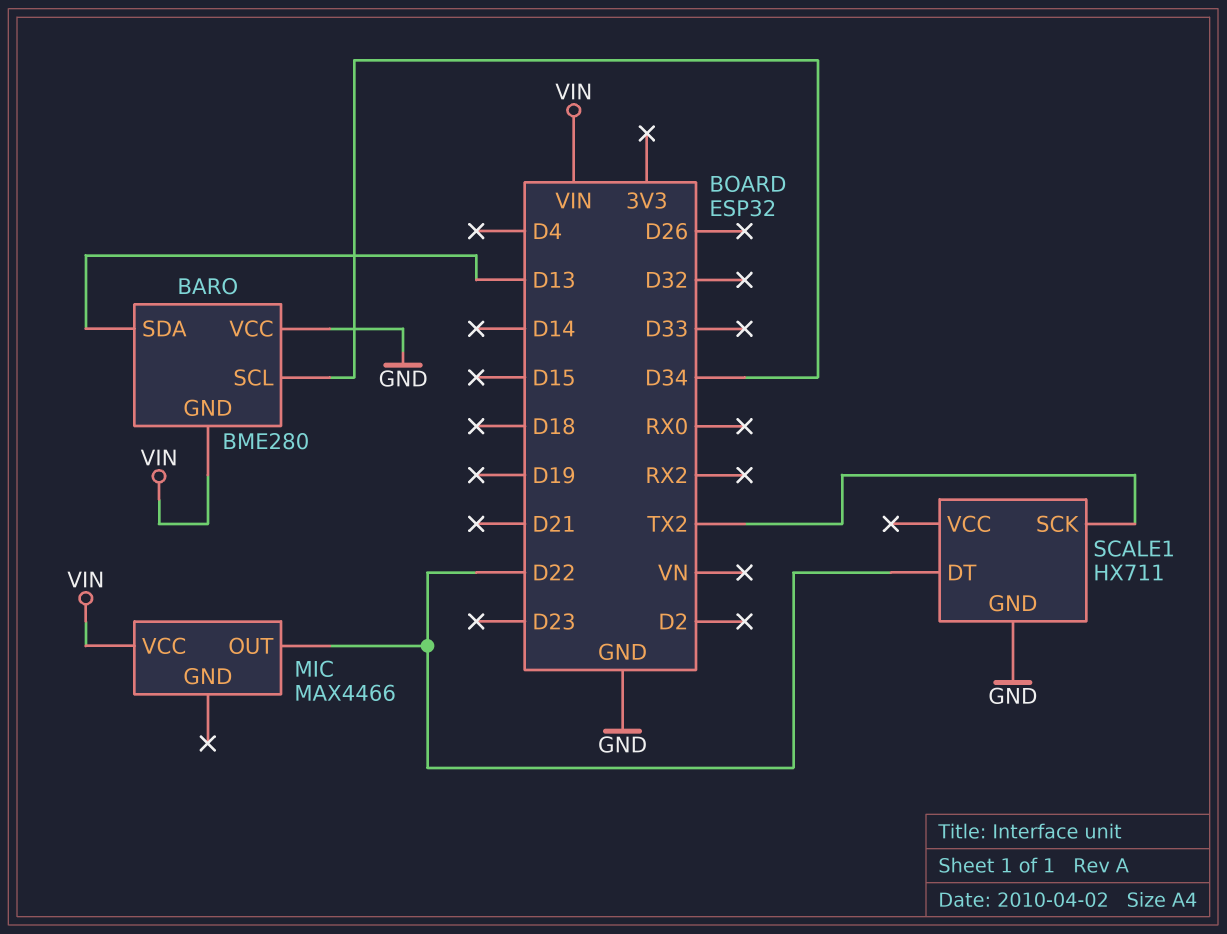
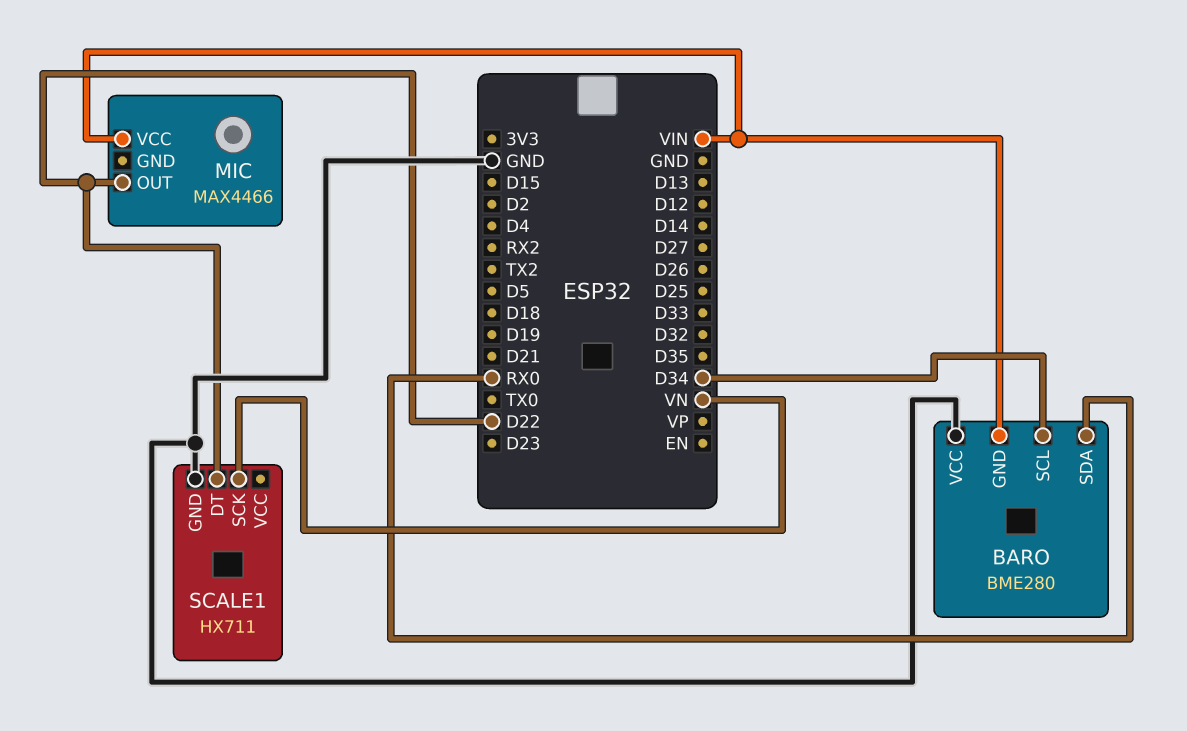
BARO pin SDA: D13 -> RX0
SCALE1 pin SCK: TX2 -> VN

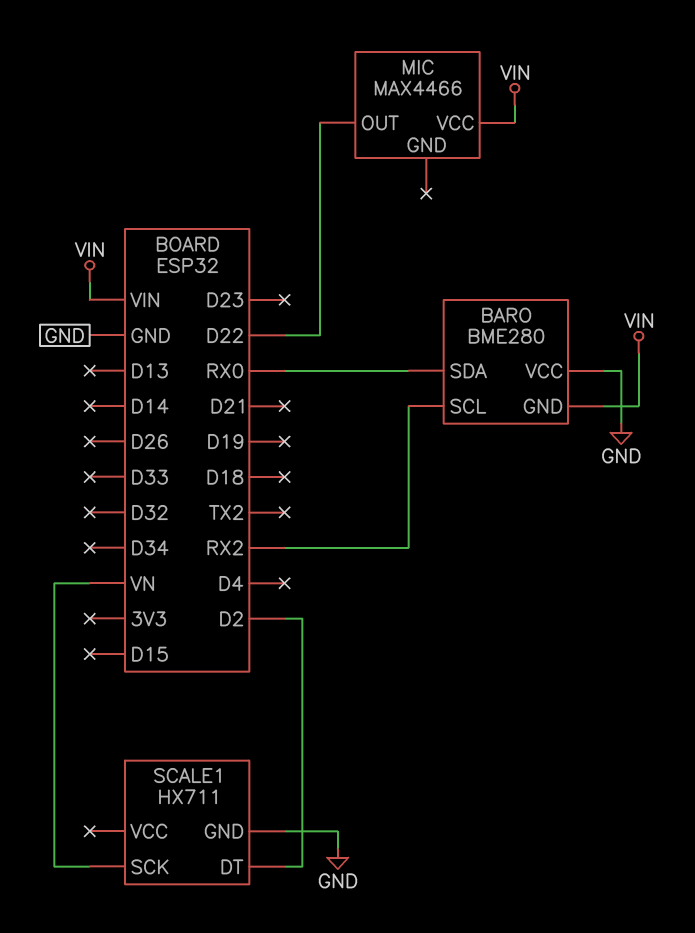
BARO pin SCL: D34 -> RX2
SCALE1 pin DT: D22 -> D2

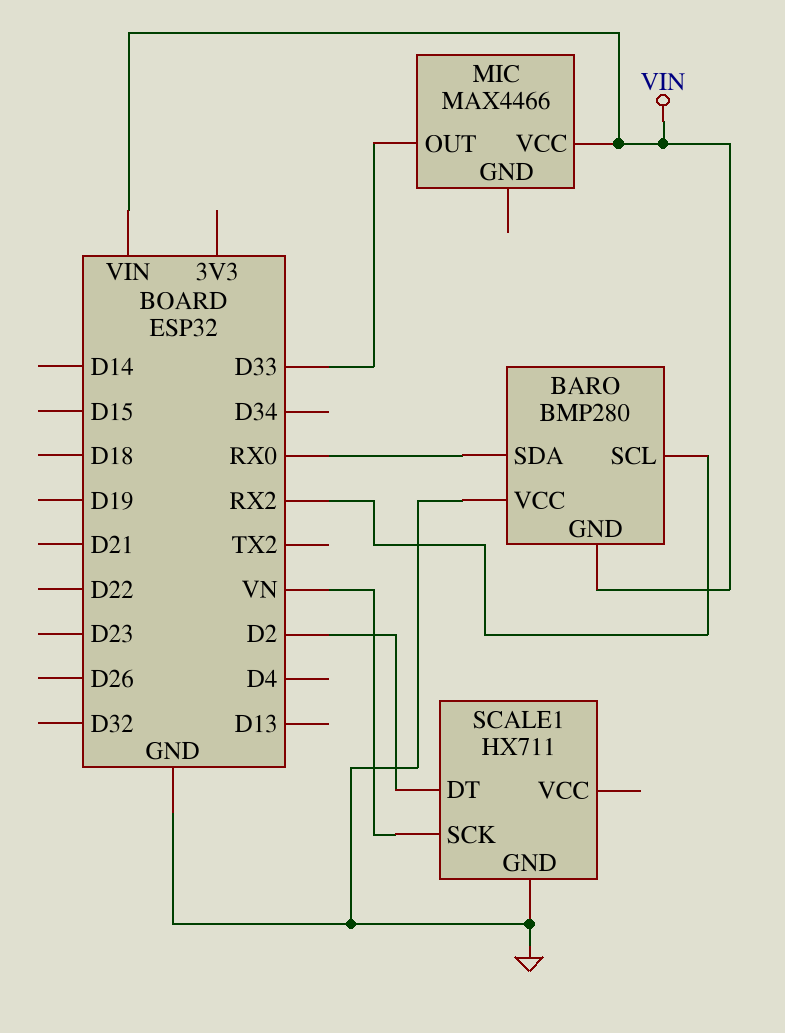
BARO: BME280 -> BMP280
MIC pin OUT: D22 -> D33

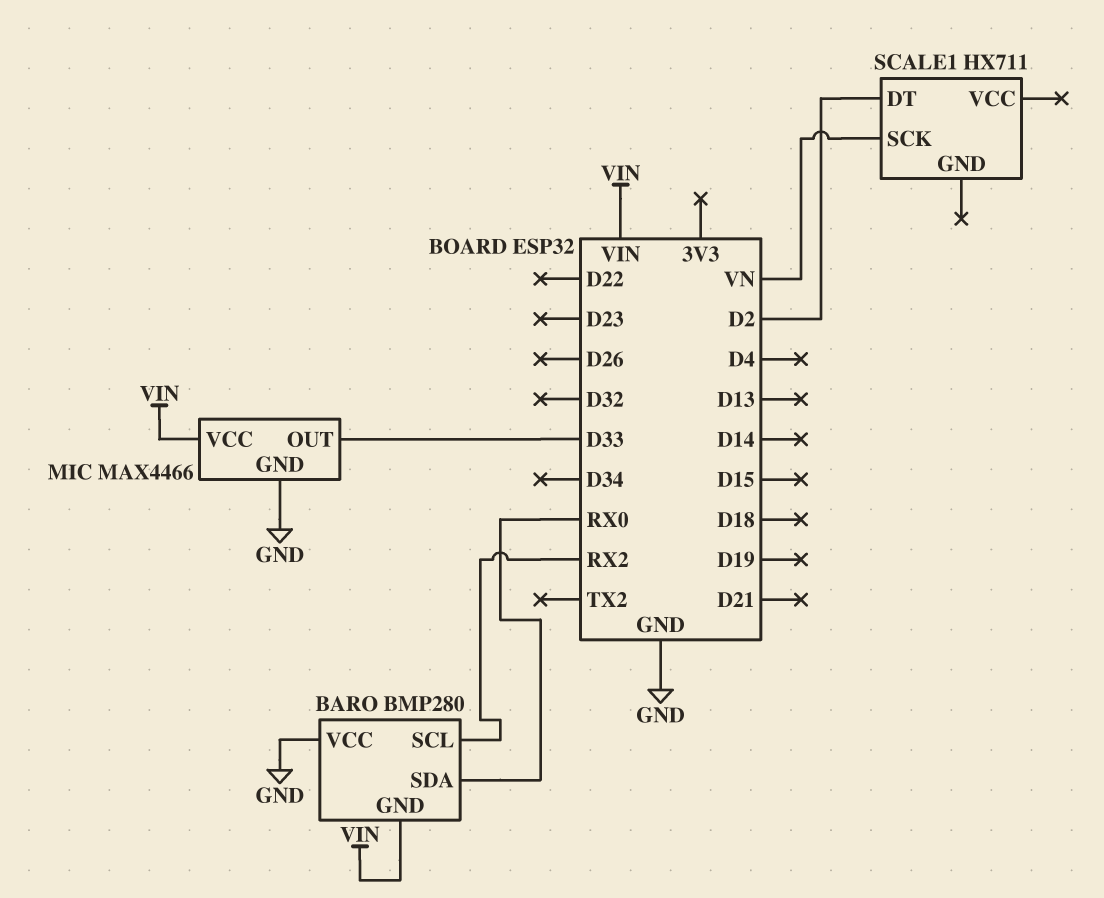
MIC pin GND: none -> GND
SCALE1 pin GND: GND -> none

